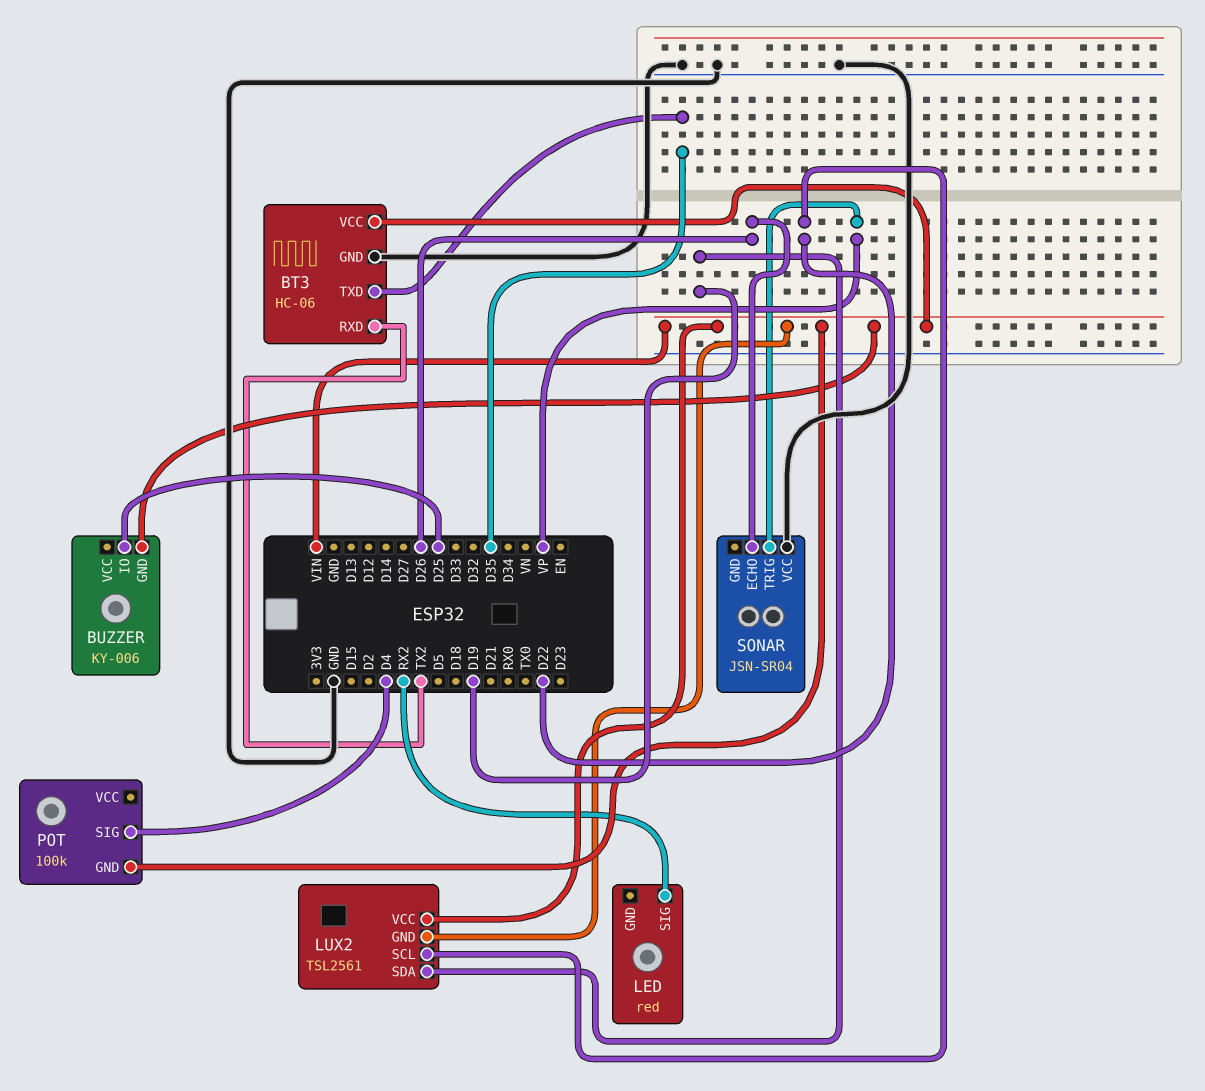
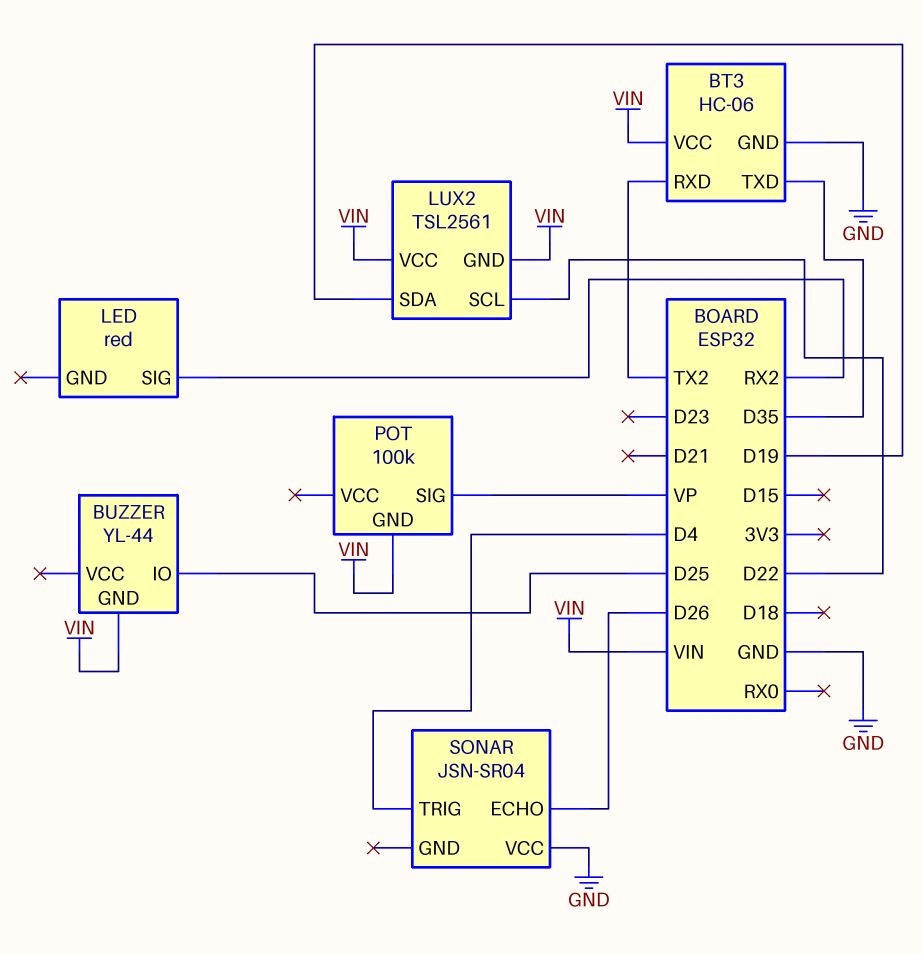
BUZZER: KY-006 -> YL-44
POT pin SIG: D4 -> VP
SONAR pin TRIG: VP -> D4

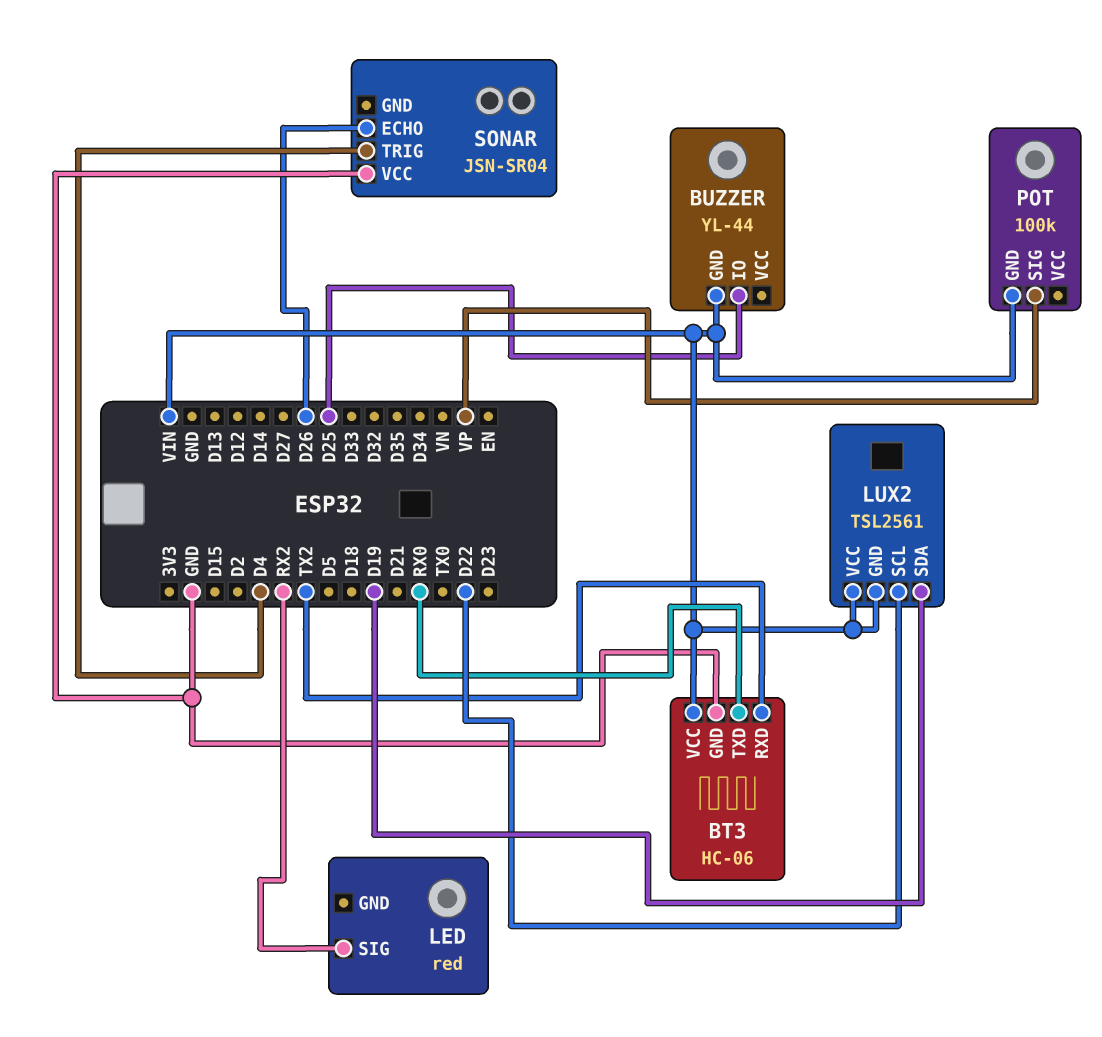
BT3 pin TXD: D35 -> RX0

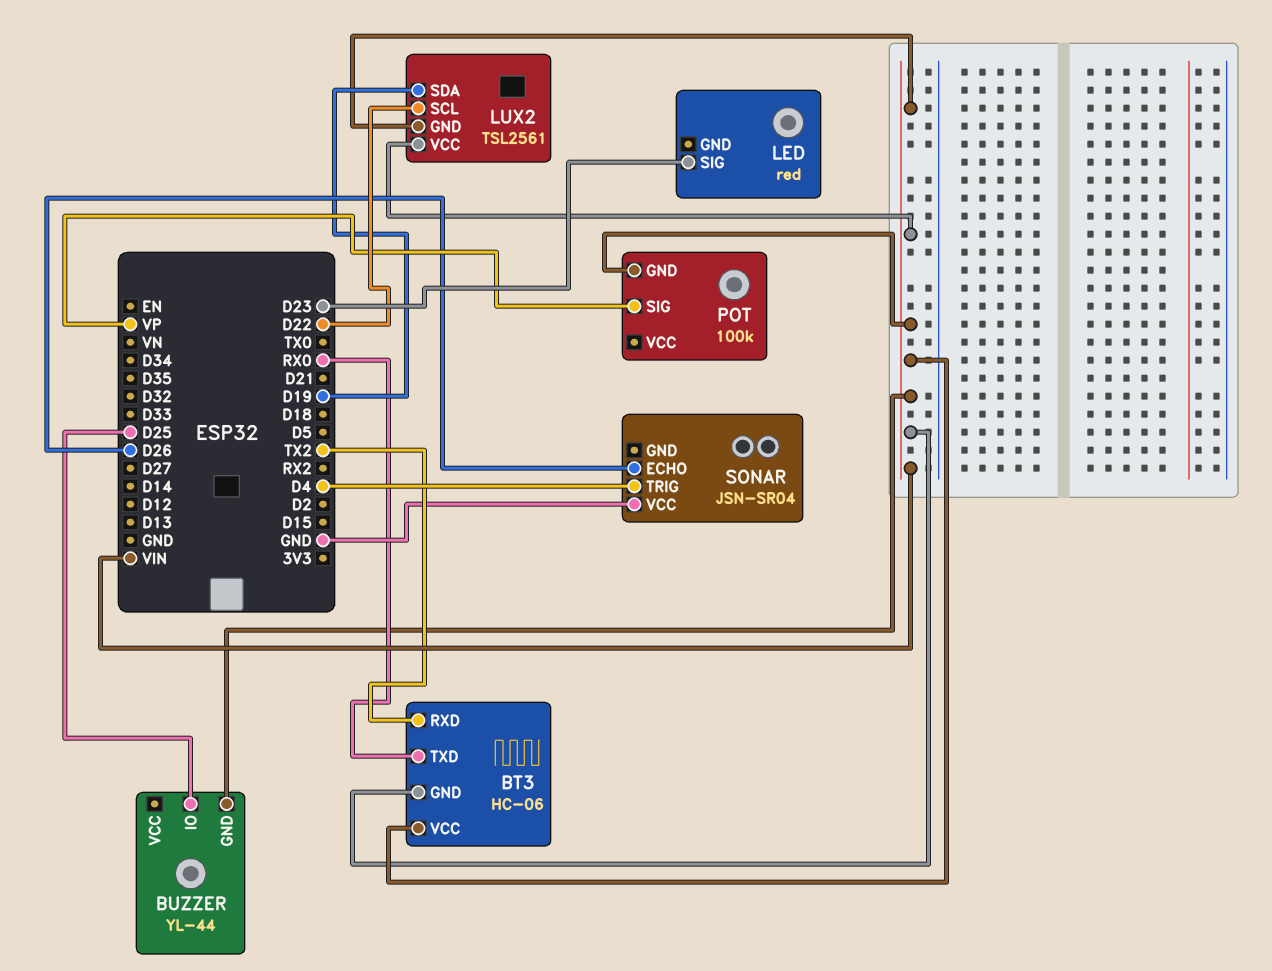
BT3 pin GND: GND -> VIN
LED pin SIG: RX2 -> D23

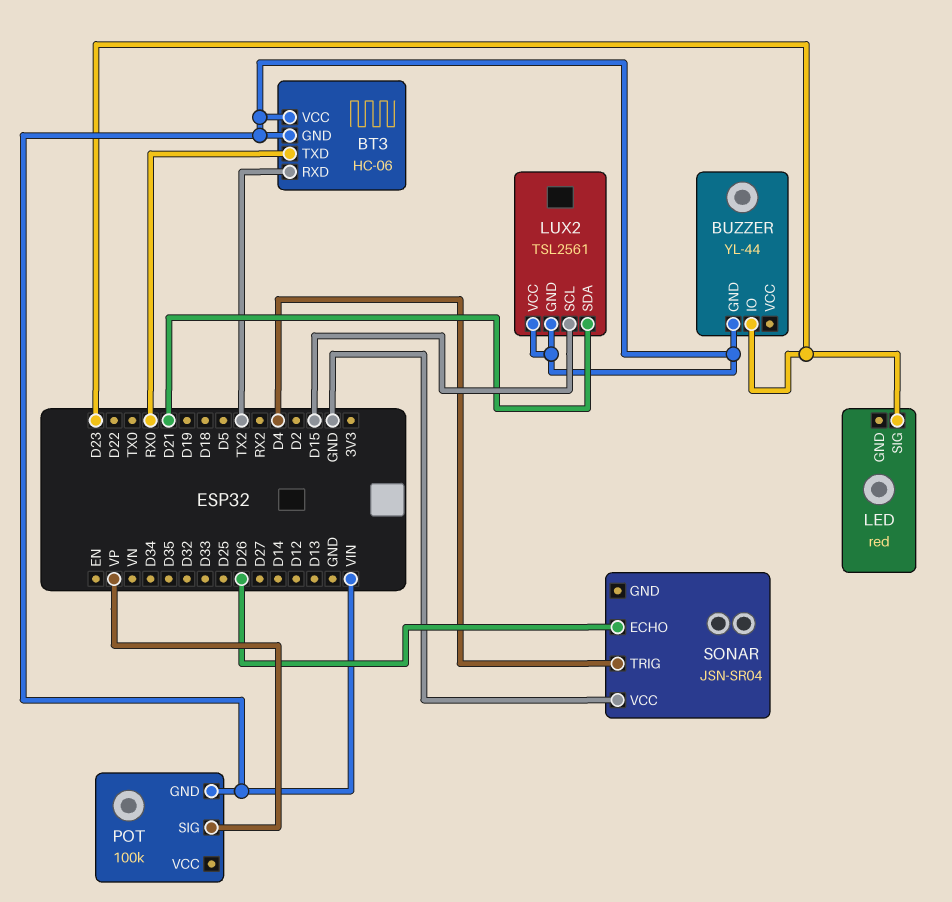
BUZZER pin IO: D25 -> D23
LUX2 pin SCL: D22 -> D15
LUX2 pin SDA: D19 -> D21

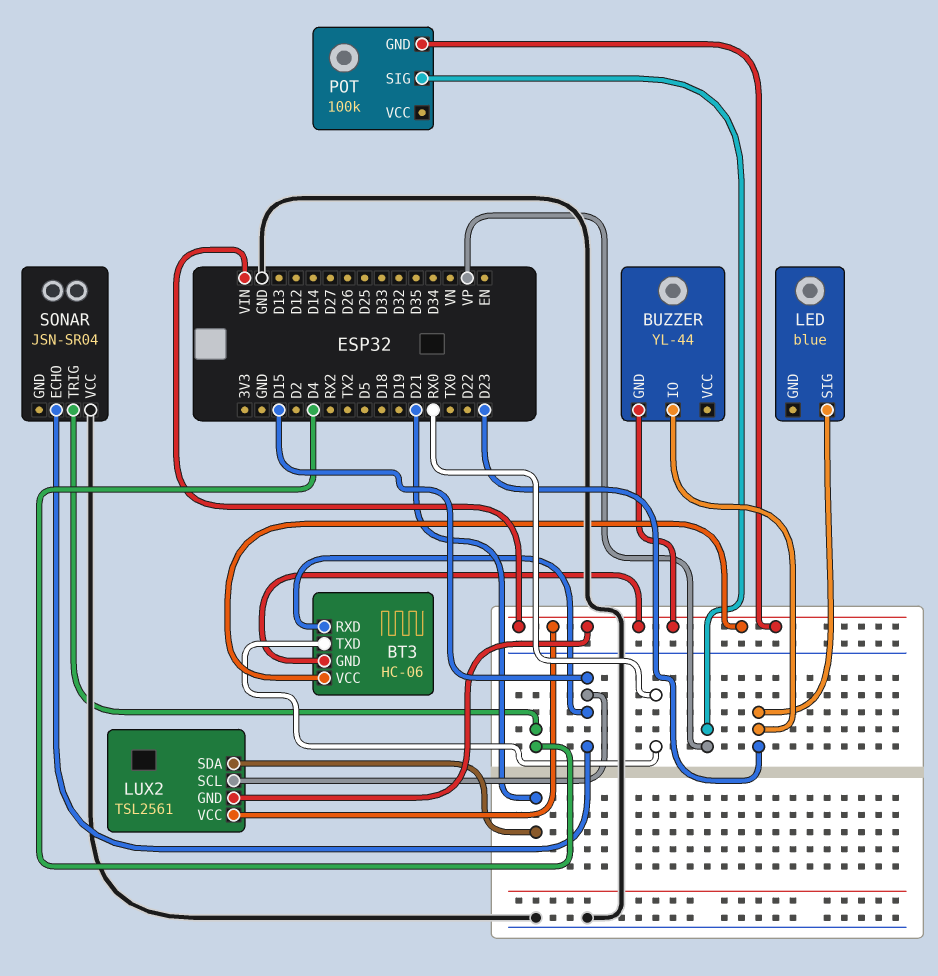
BT3 pin RXD: TX2 -> D15
LED: red -> blue
SONAR pin ECHO: D26 -> D15

